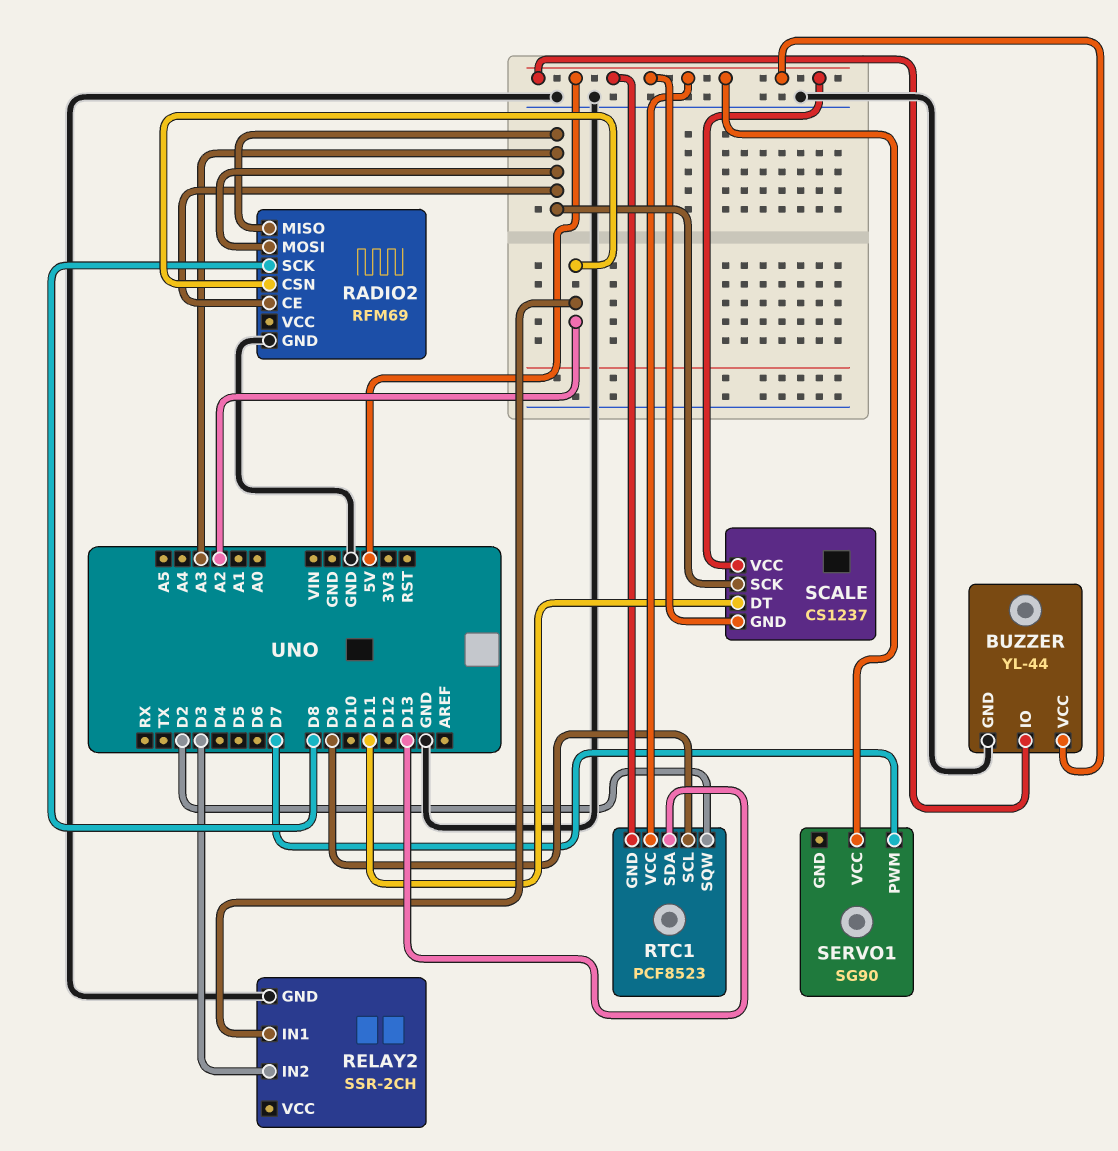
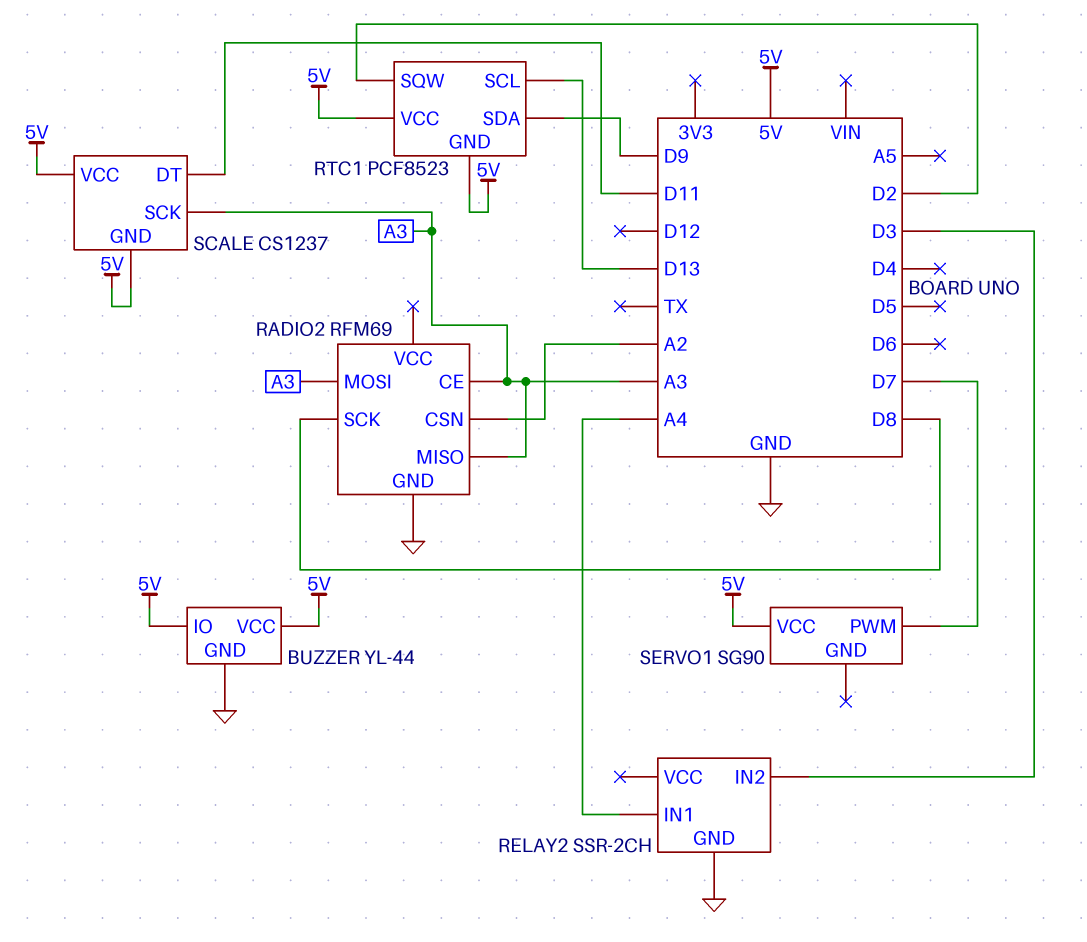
RELAY2 pin IN1: A2 -> A4
RTC1 pin SCL: D9 -> D13
RTC1 pin SDA: D13 -> D9

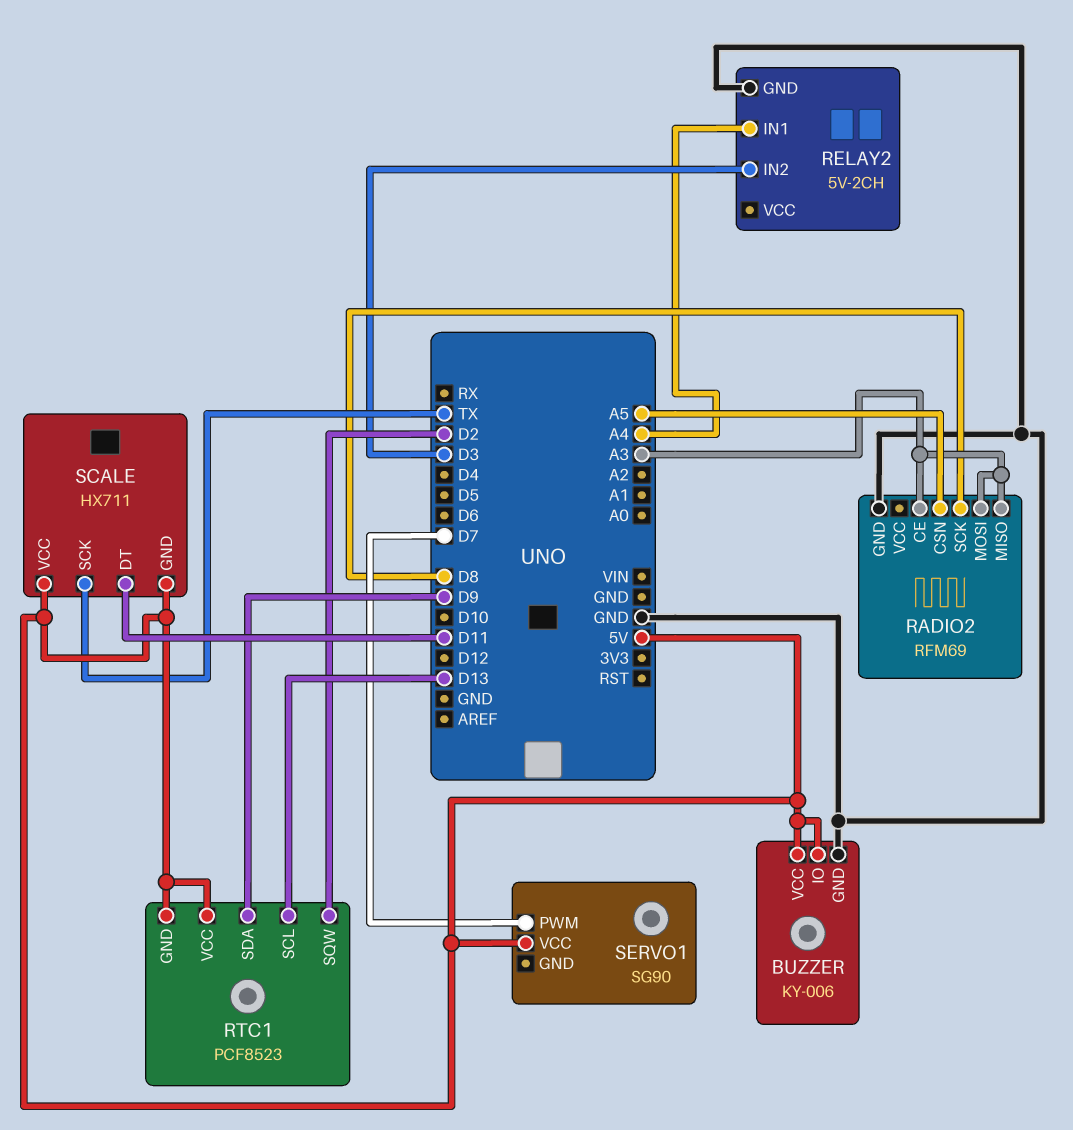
BUZZER: YL-44 -> KY-006
RADIO2 pin CSN: A2 -> A5
RELAY2: SSR-2CH -> 5V-2CH
SCALE: CS1237 -> HX711
SCALE pin SCK: A3 -> TX

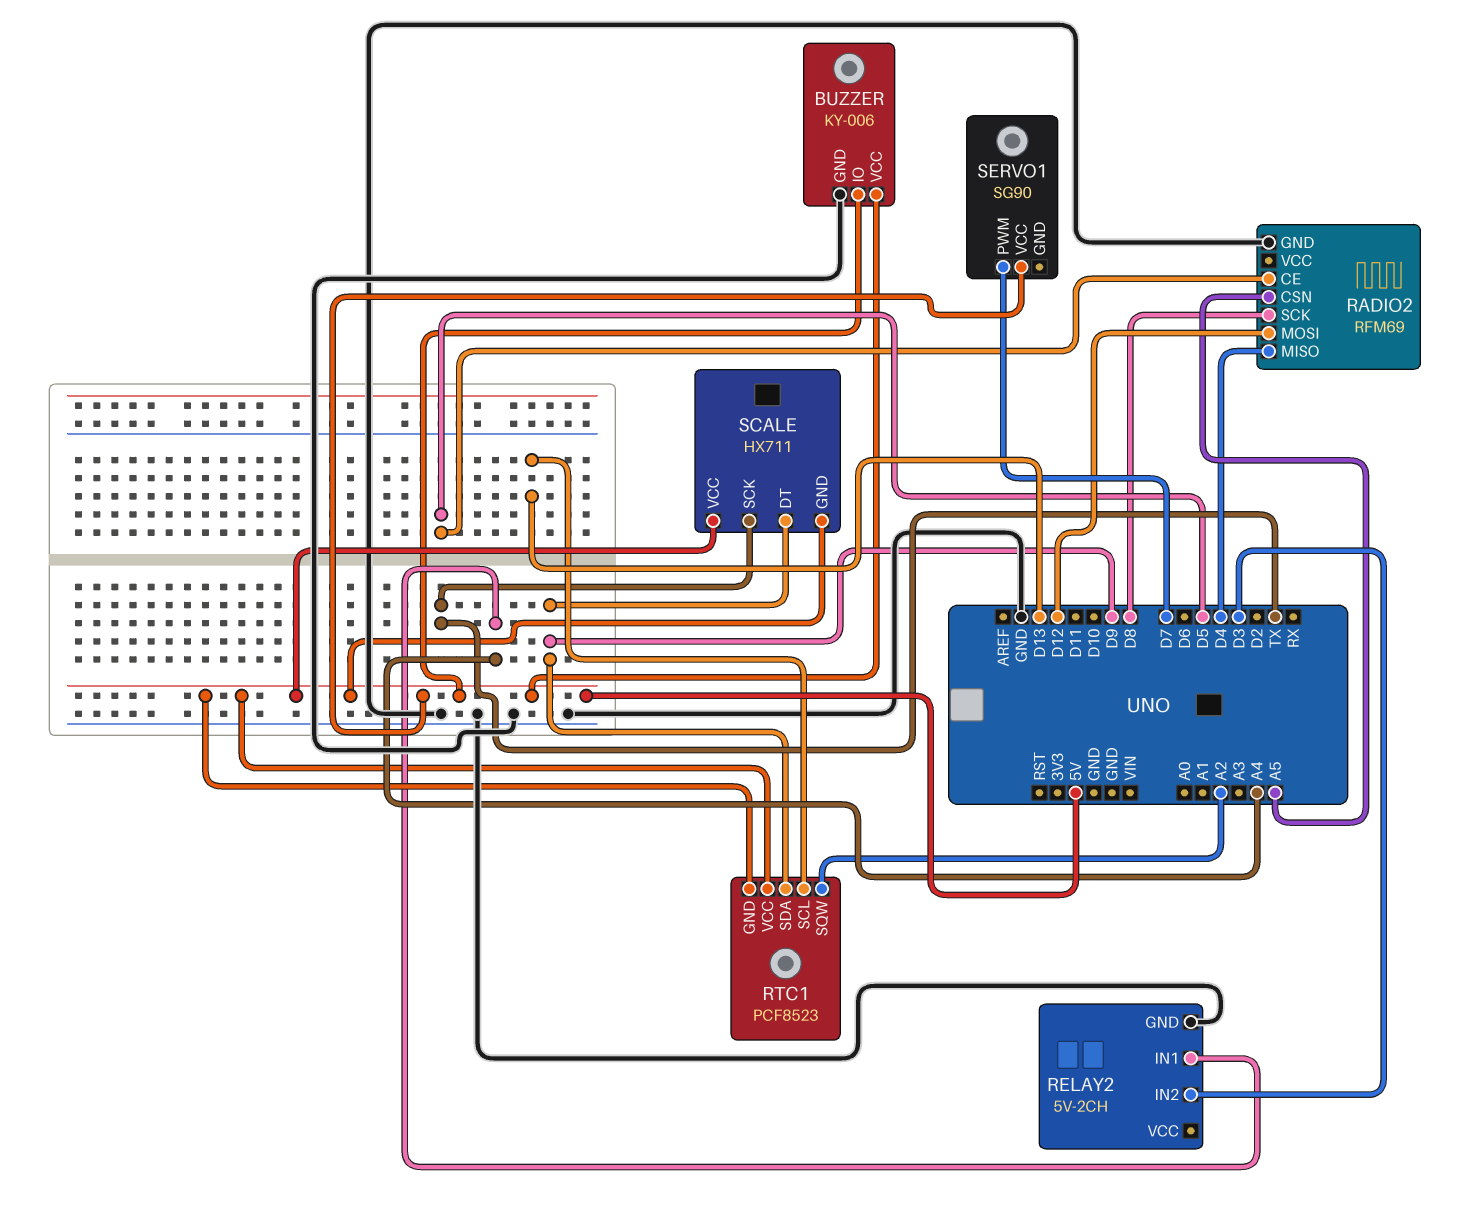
RADIO2 pin CE: A3 -> D5
RADIO2 pin MISO: A3 -> D4
RADIO2 pin MOSI: A3 -> D12
RTC1 pin SQW: D2 -> A2
SCALE pin DT: D11 -> D9

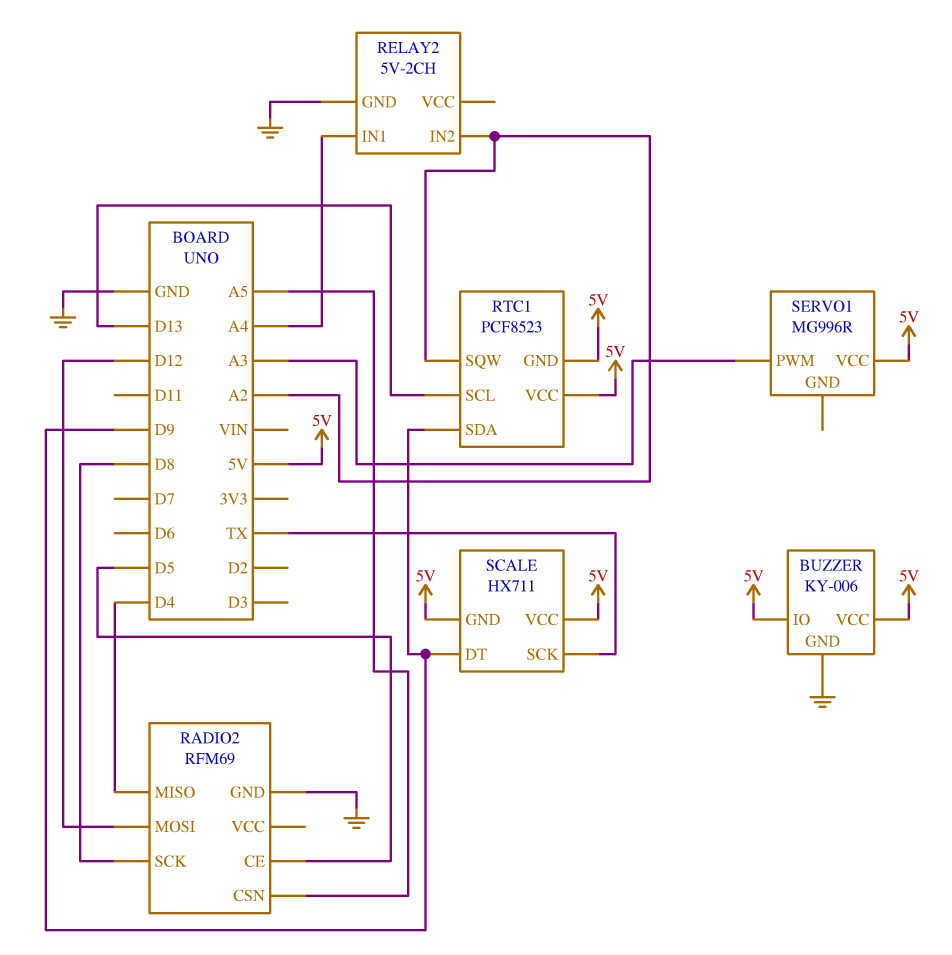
RELAY2 pin IN2: D3 -> A2
SERVO1: SG90 -> MG996R
SERVO1 pin PWM: D7 -> A3

